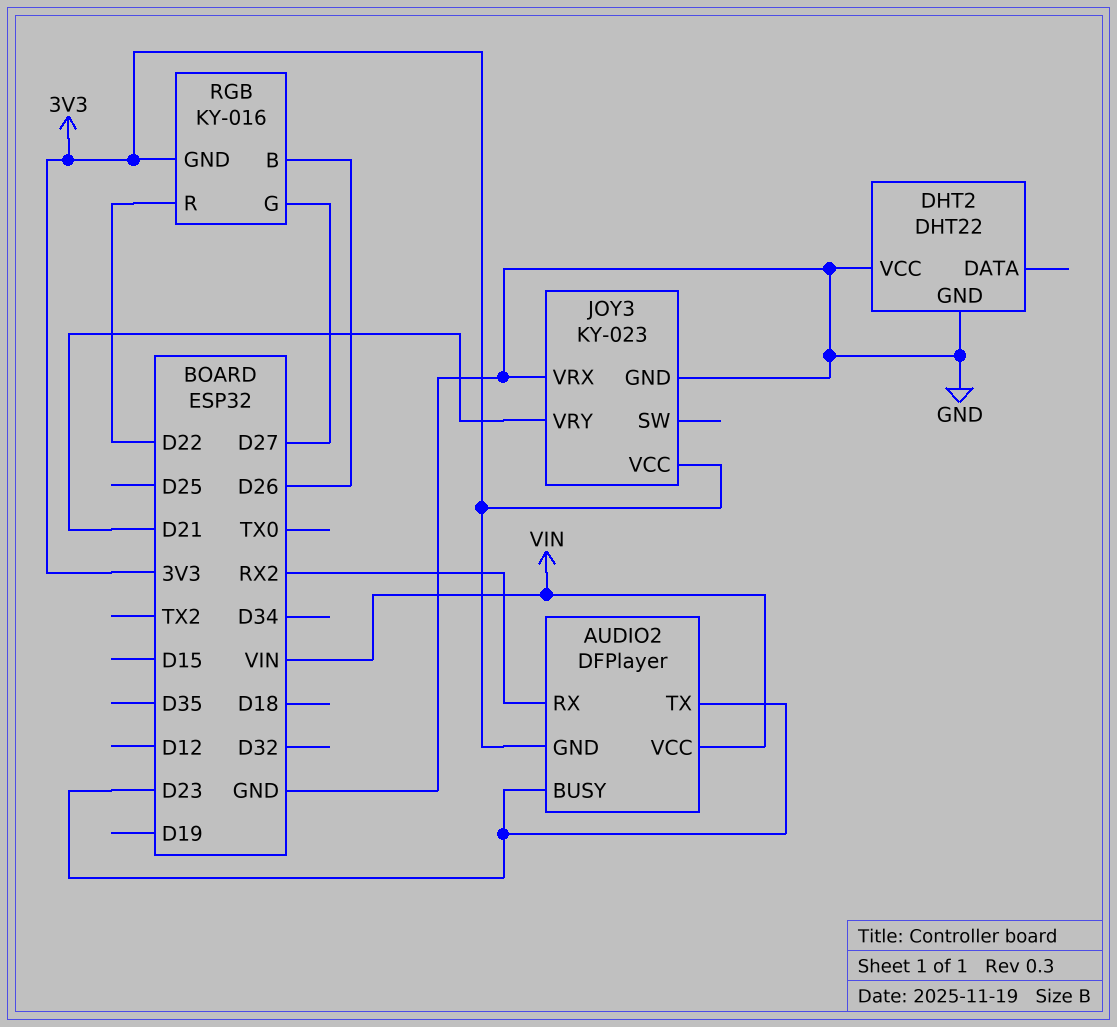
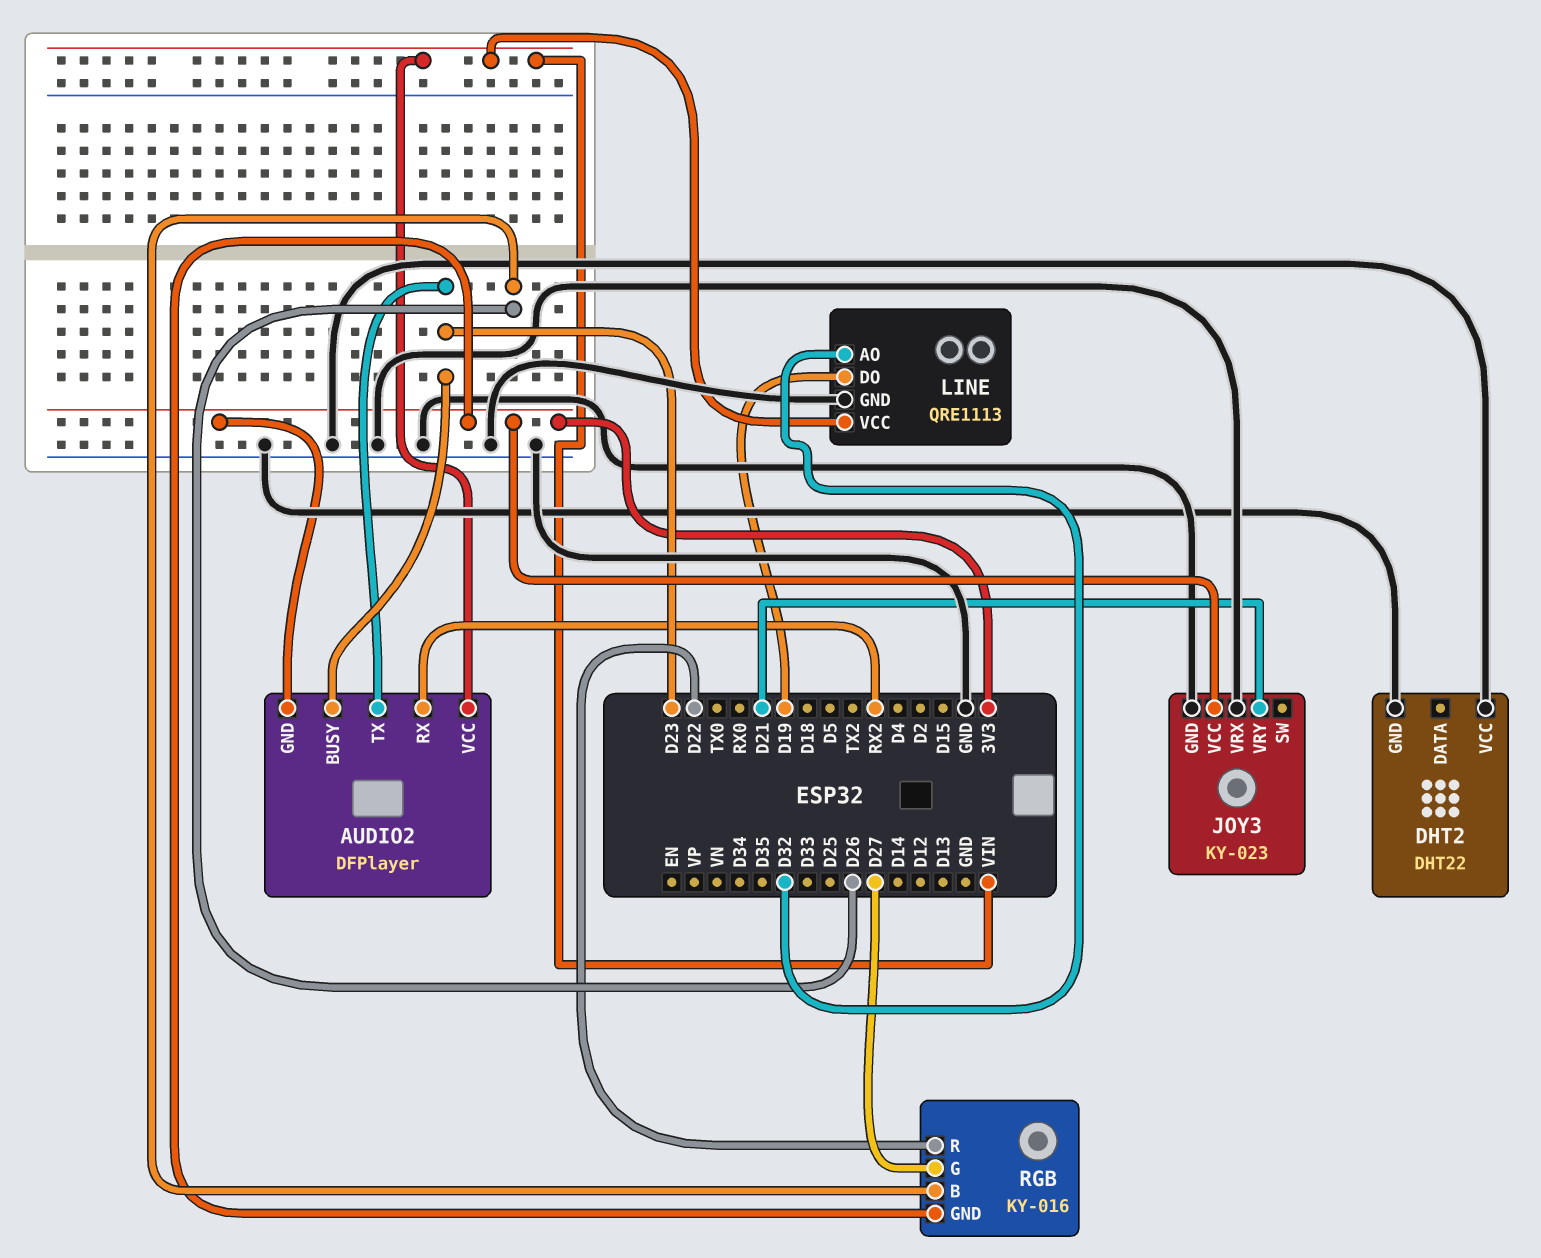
LINE: none -> QRE1113
LINE pin AO: none -> D32
LINE pin DO: none -> D19
LINE pin GND: none -> GND
LINE pin VCC: none -> VIN

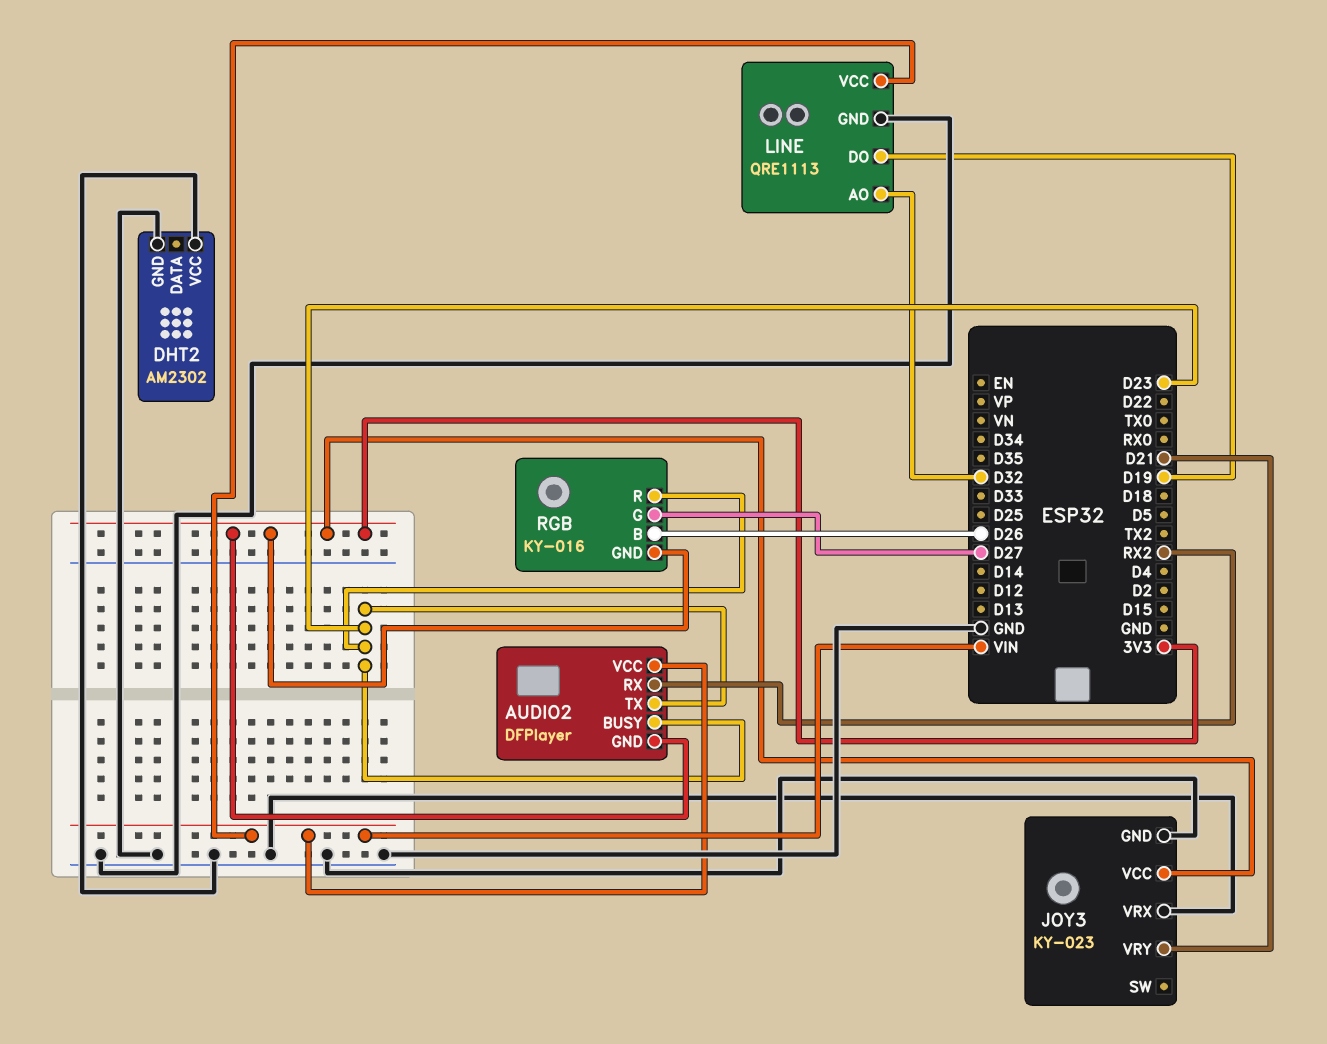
DHT2: DHT22 -> AM2302
RGB pin R: D22 -> D23

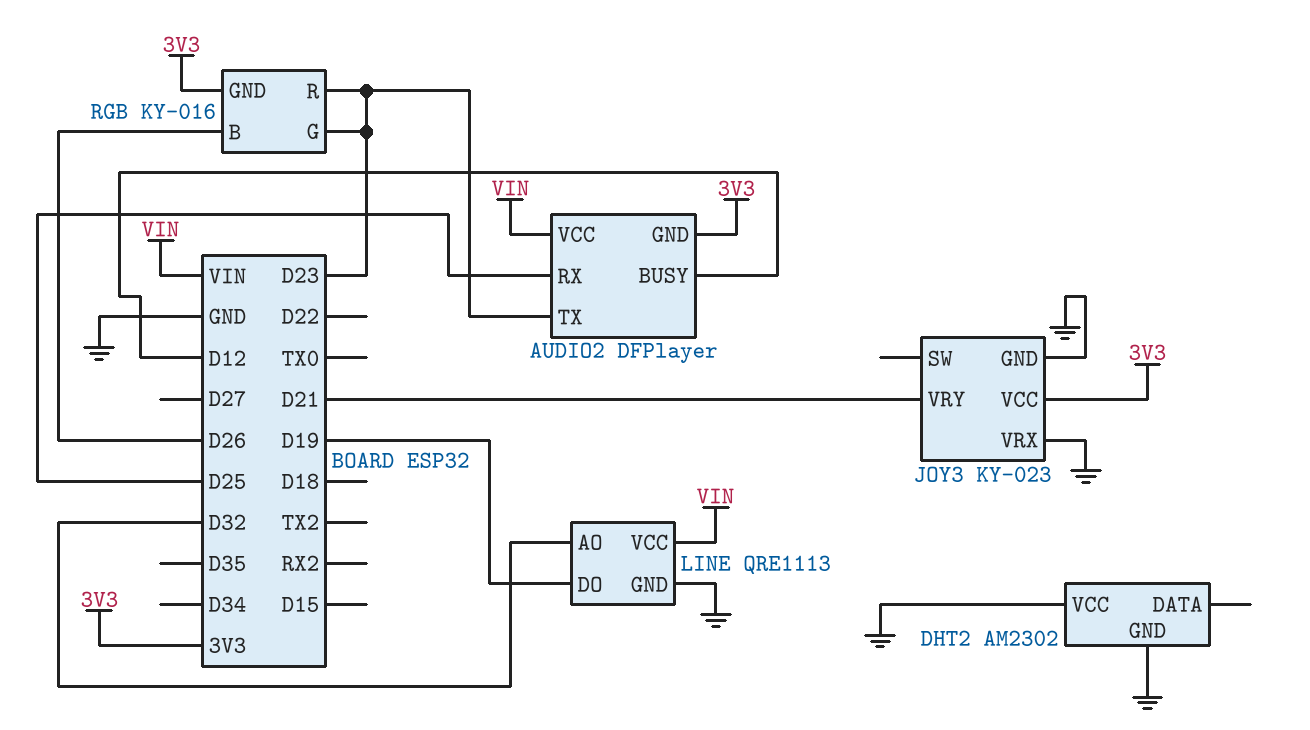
AUDIO2 pin BUSY: D23 -> D12
AUDIO2 pin RX: RX2 -> D25
RGB pin G: D27 -> D23

